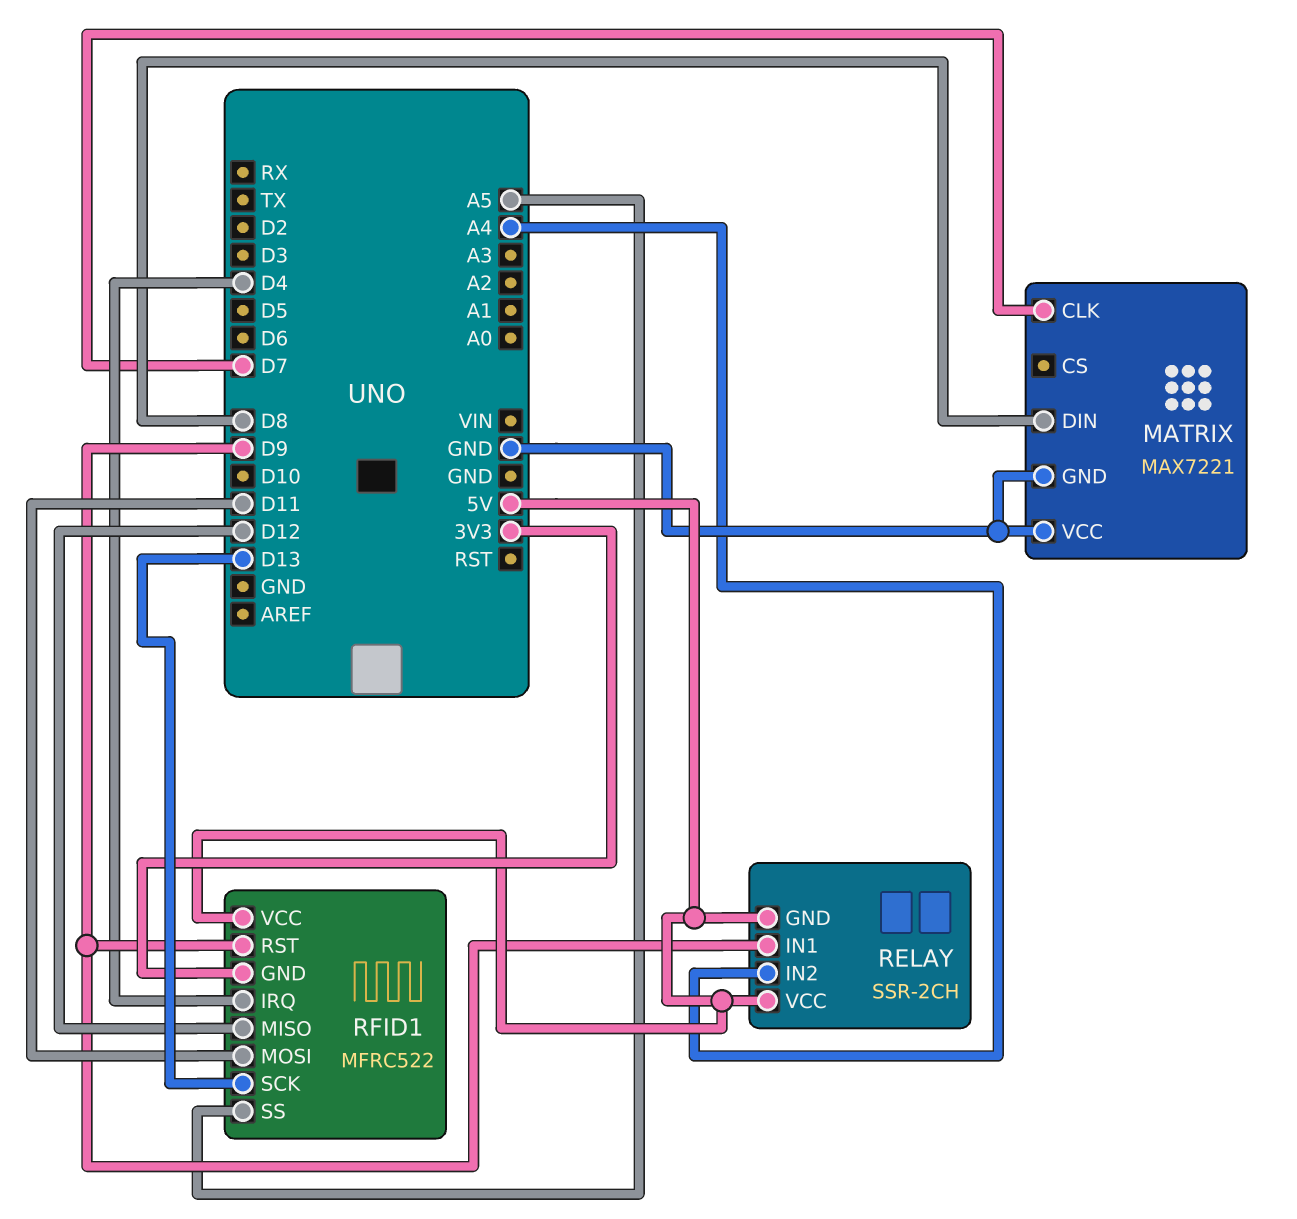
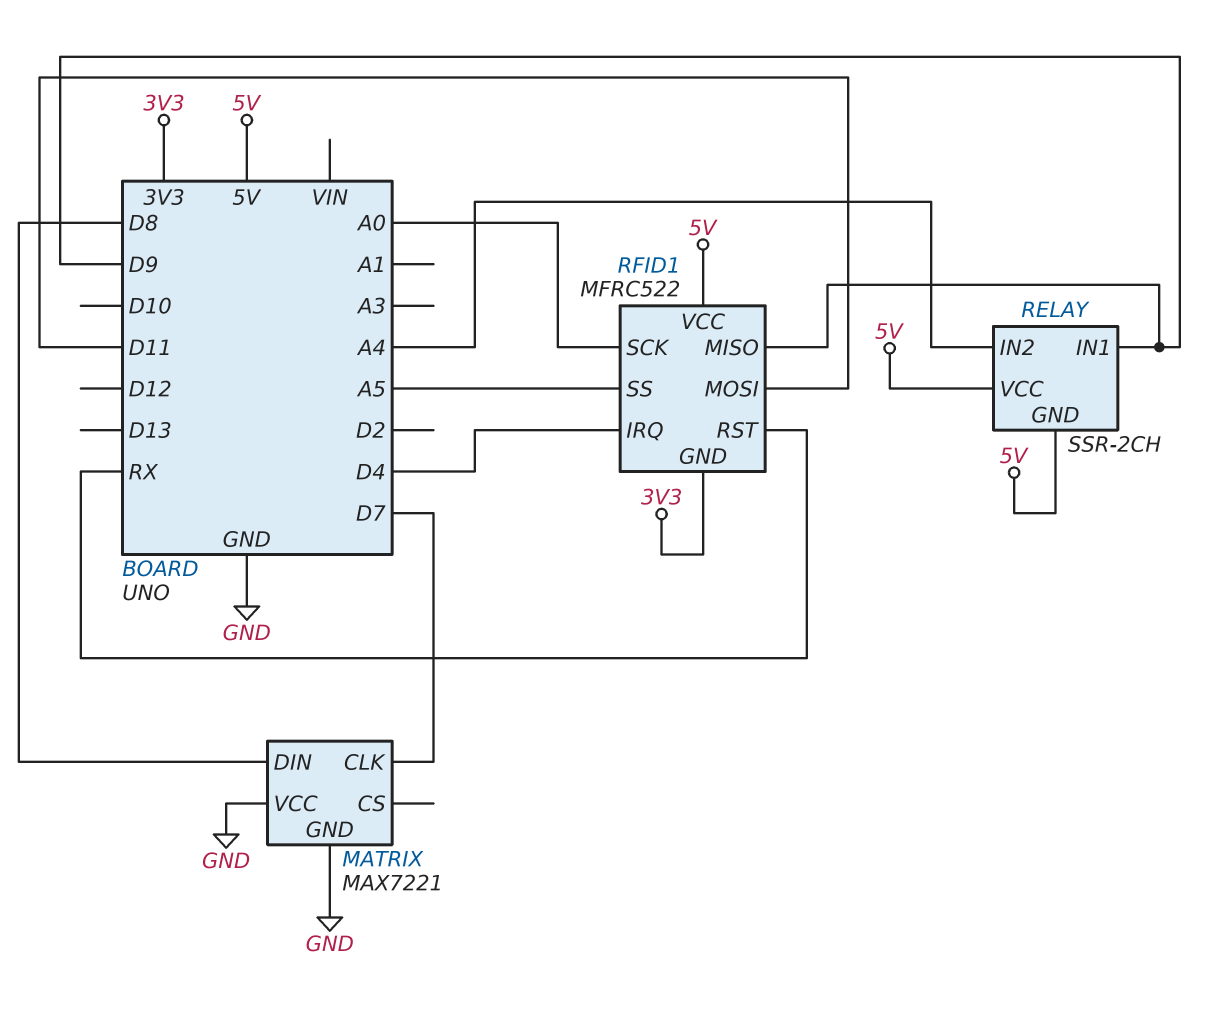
RFID1 pin MISO: D12 -> D9
RFID1 pin RST: D9 -> RX
RFID1 pin SCK: D13 -> A0

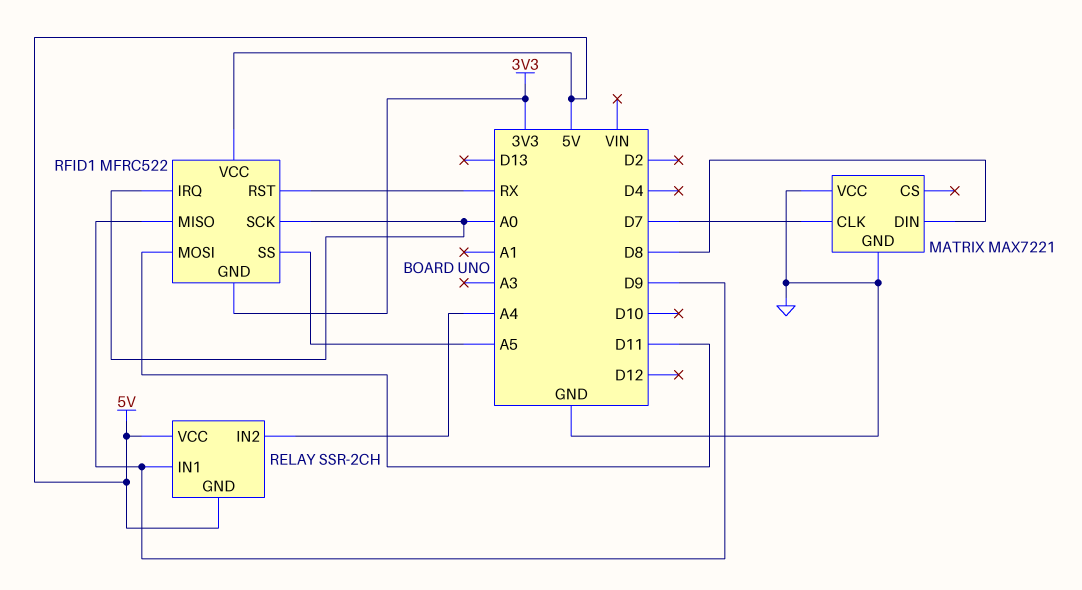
RFID1 pin IRQ: D4 -> A0

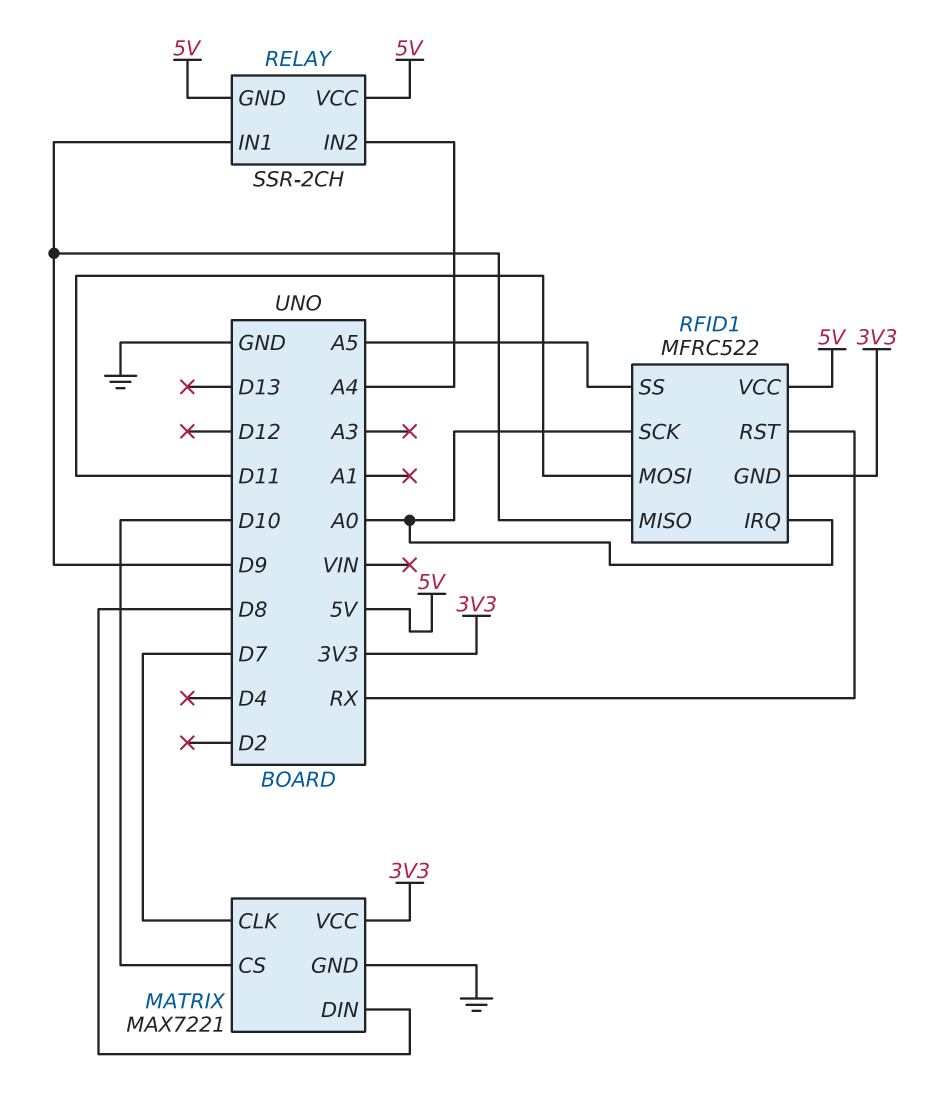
MATRIX pin CS: none -> D10
MATRIX pin VCC: GND -> 3V3

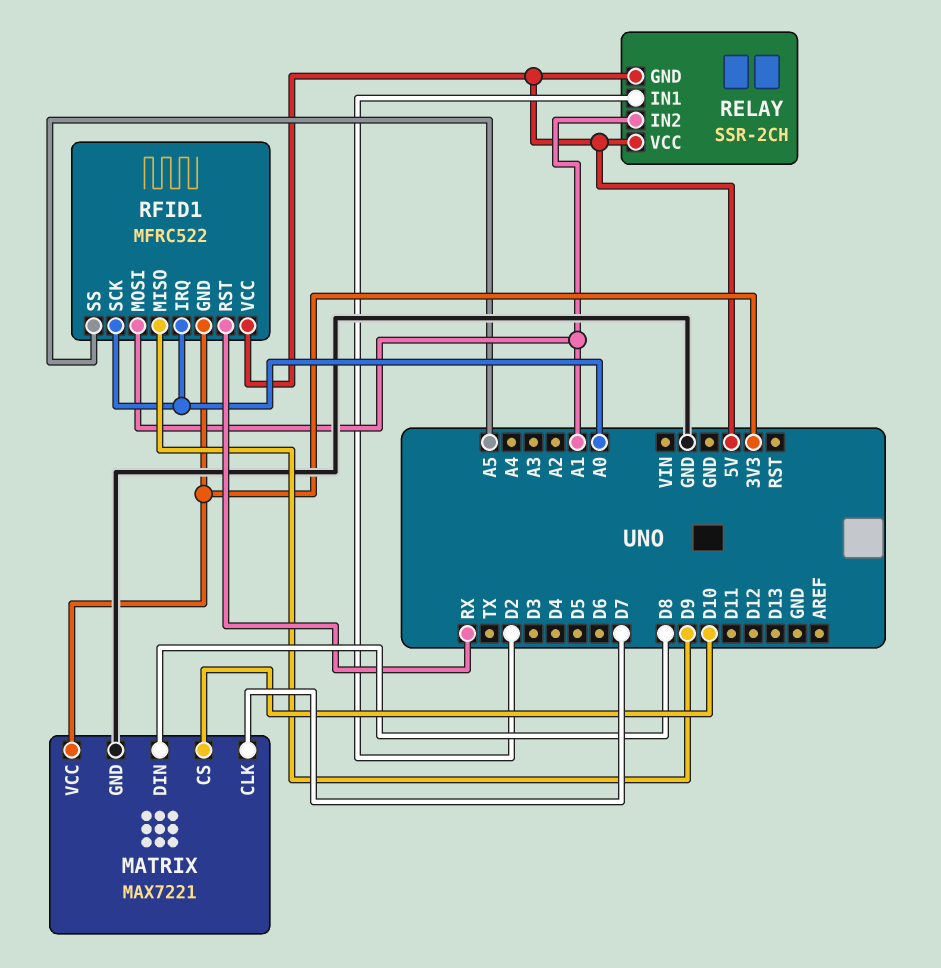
RELAY pin IN1: D9 -> D2
RELAY pin IN2: A4 -> A1
RFID1 pin MOSI: D11 -> A1

